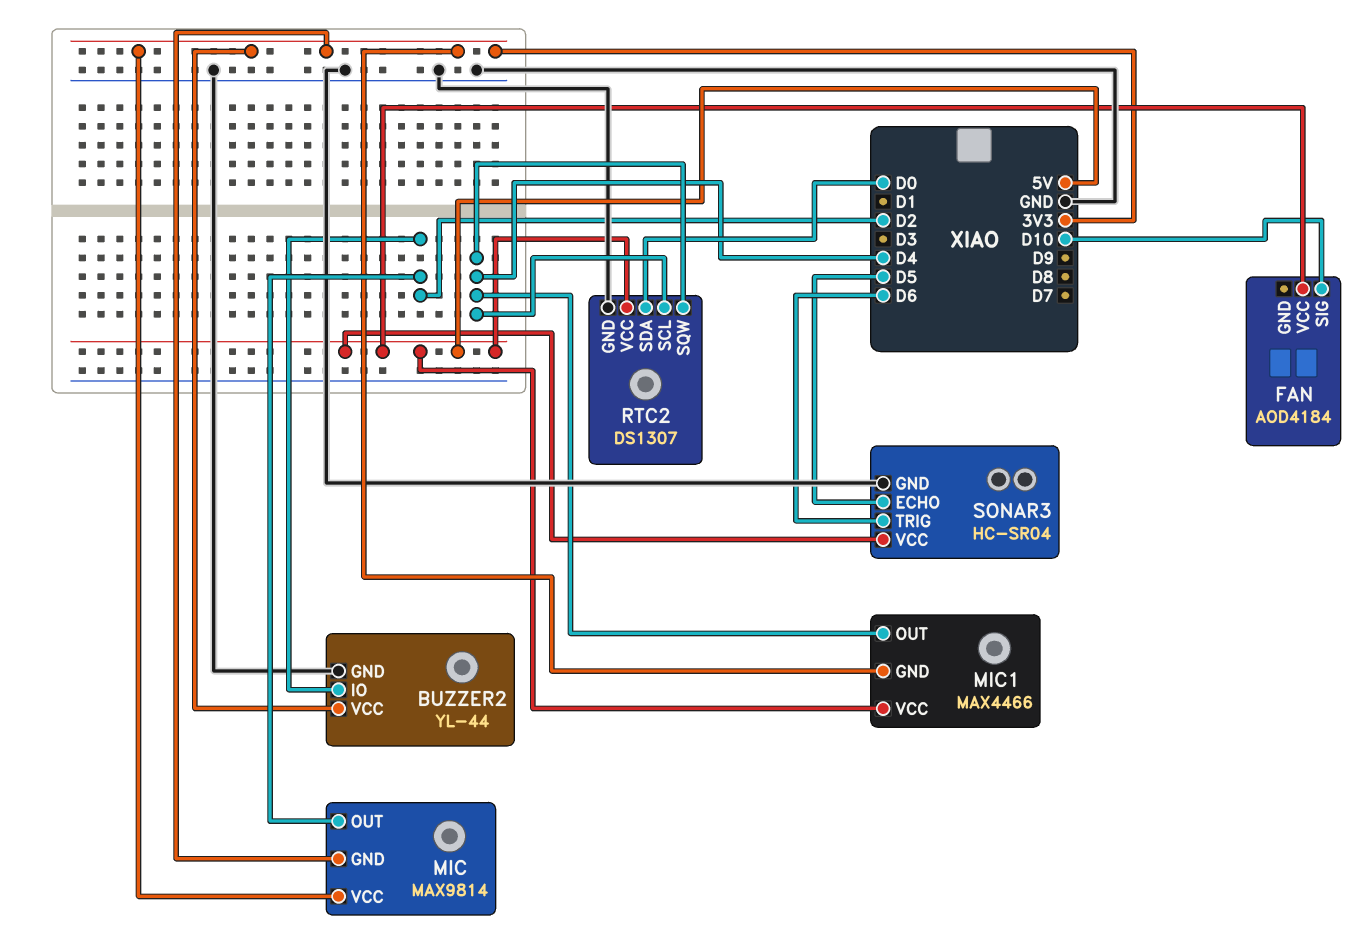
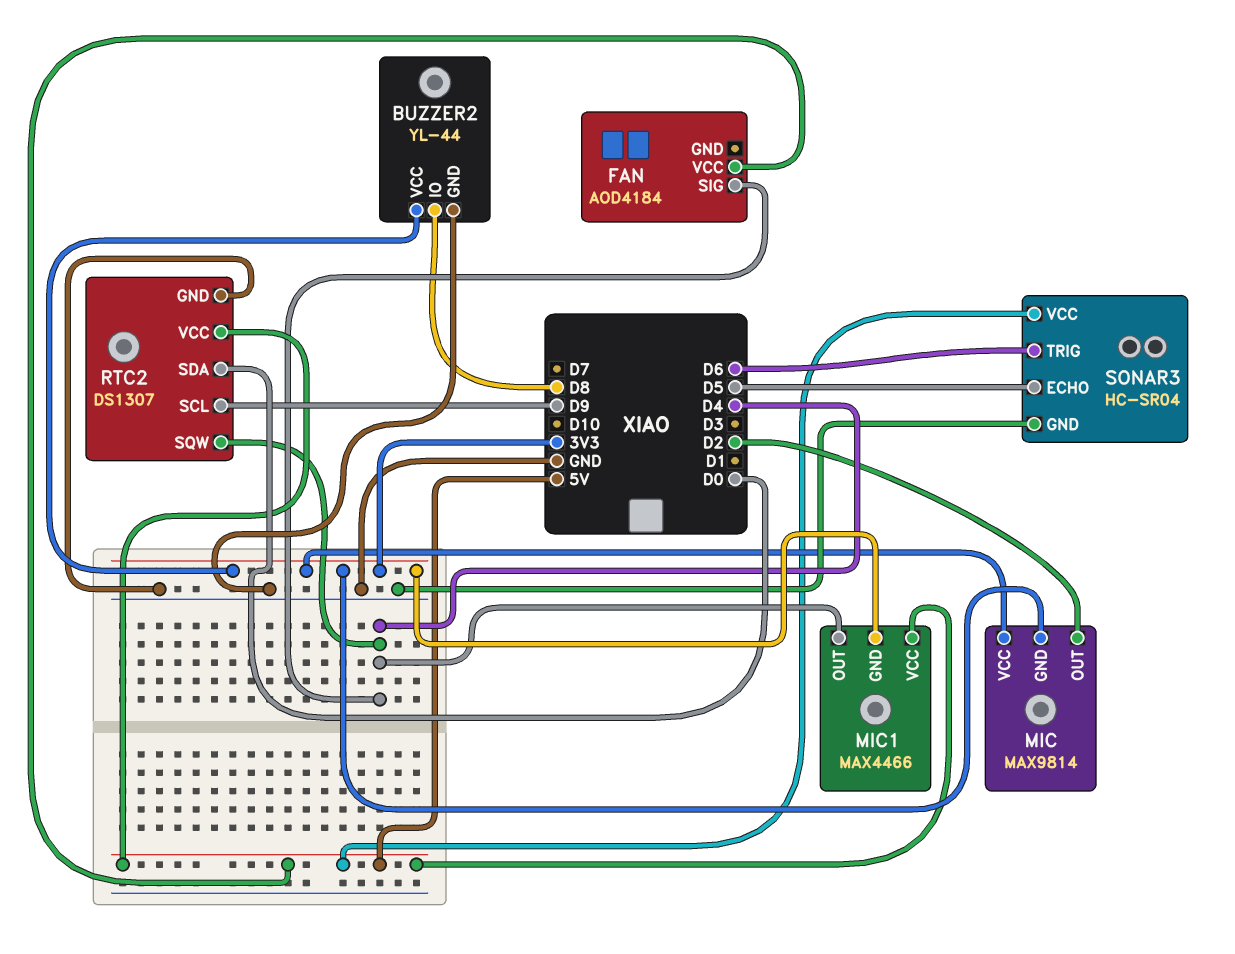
BUZZER2 pin IO: D2 -> D8
FAN pin SIG: D10 -> D4
RTC2 pin SCL: D4 -> D9

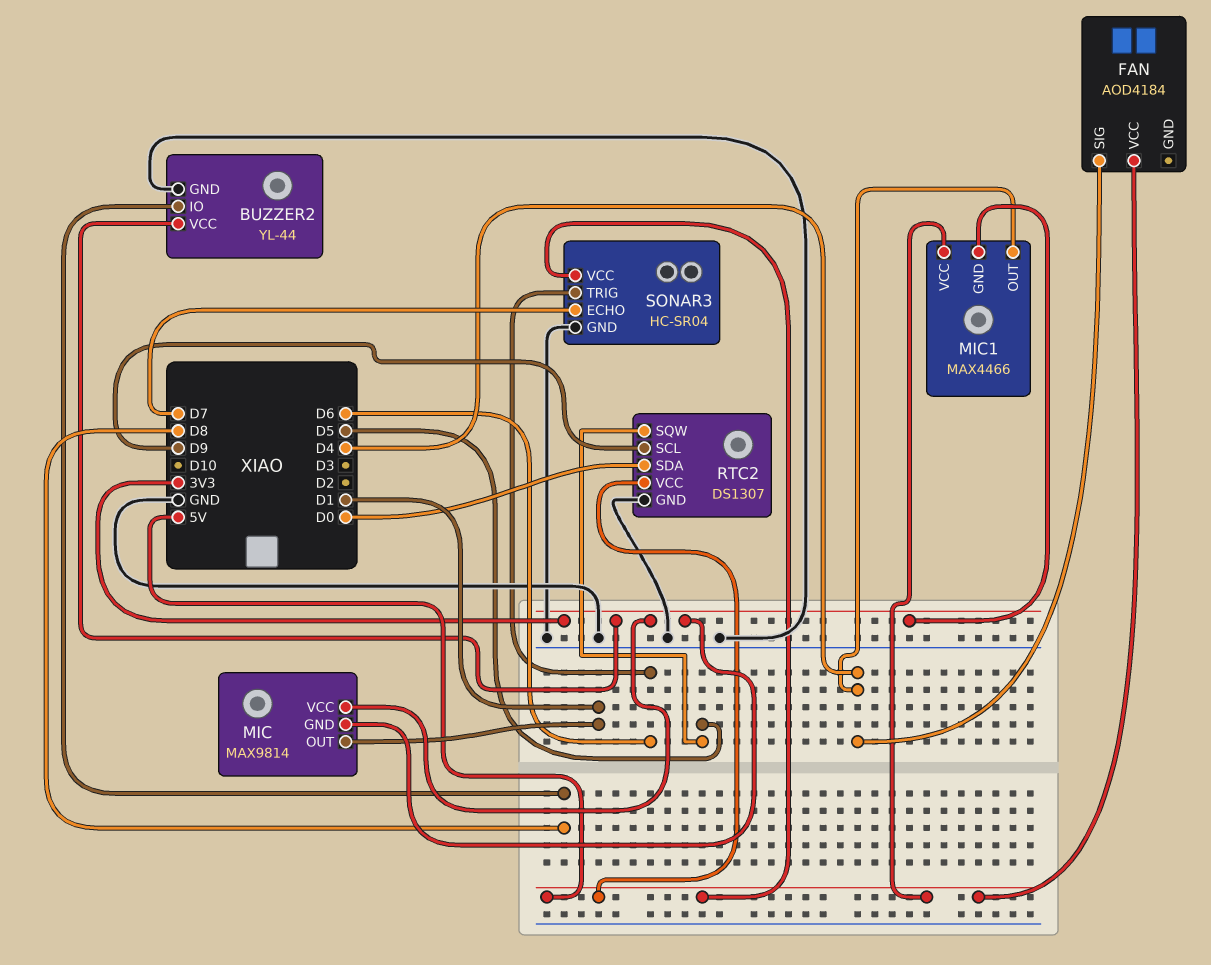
MIC pin OUT: D2 -> D1
RTC2 pin SQW: D4 -> D5
SONAR3 pin ECHO: D5 -> D7

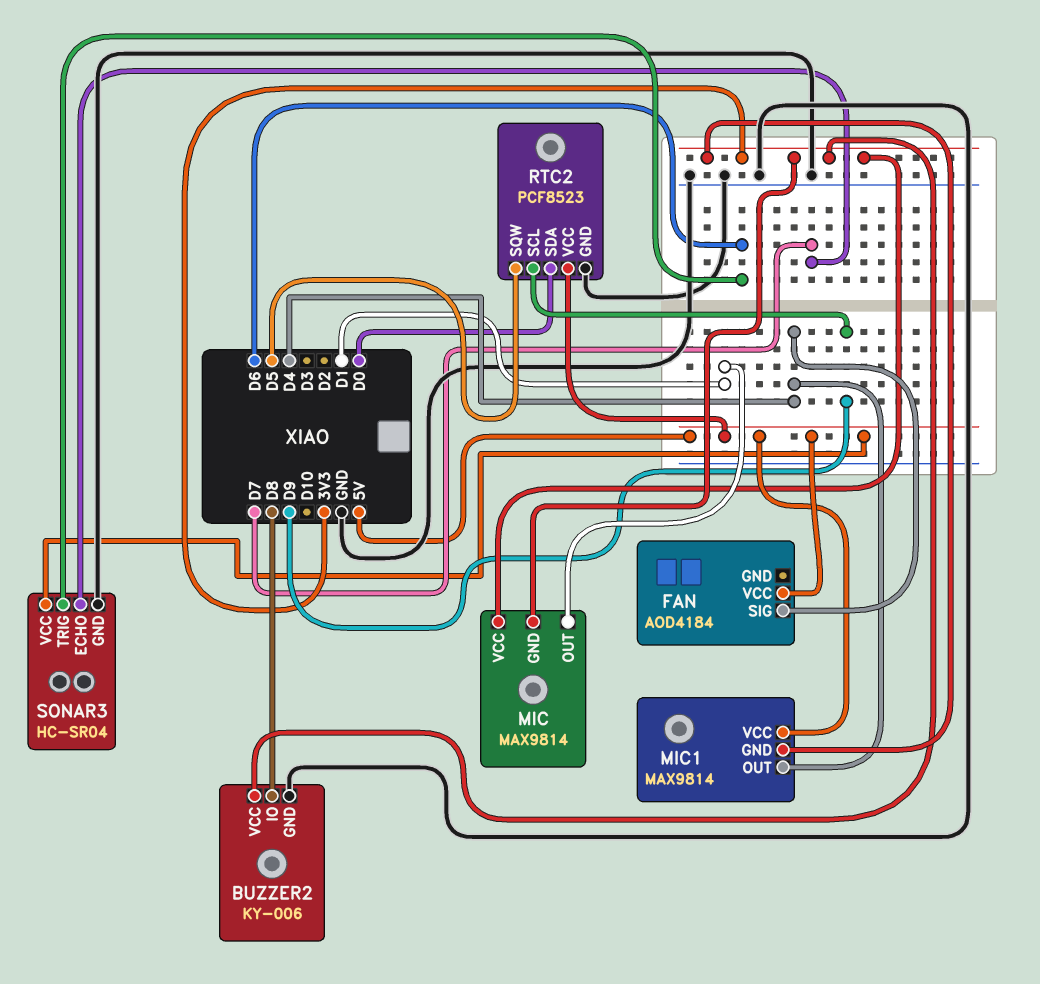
BUZZER2: YL-44 -> KY-006
MIC1: MAX4466 -> MAX9814
RTC2: DS1307 -> PCF8523

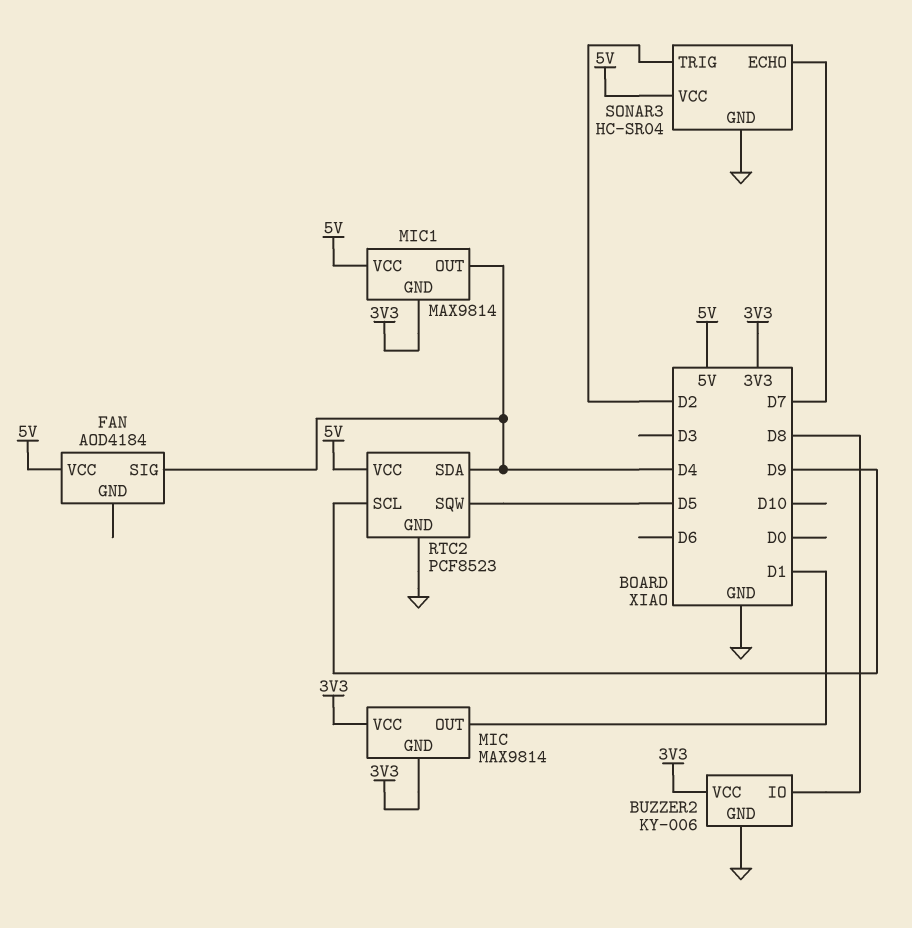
RTC2 pin SDA: D0 -> D4
SONAR3 pin TRIG: D6 -> D2

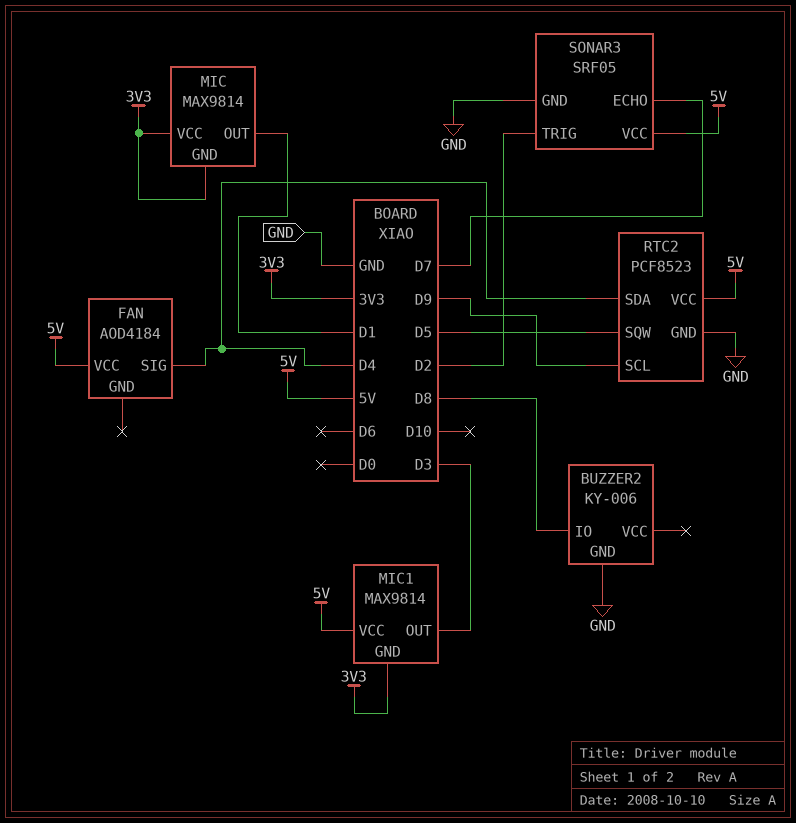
BUZZER2 pin VCC: 3V3 -> none
MIC1 pin OUT: D4 -> D3
SONAR3: HC-SR04 -> SRF05

